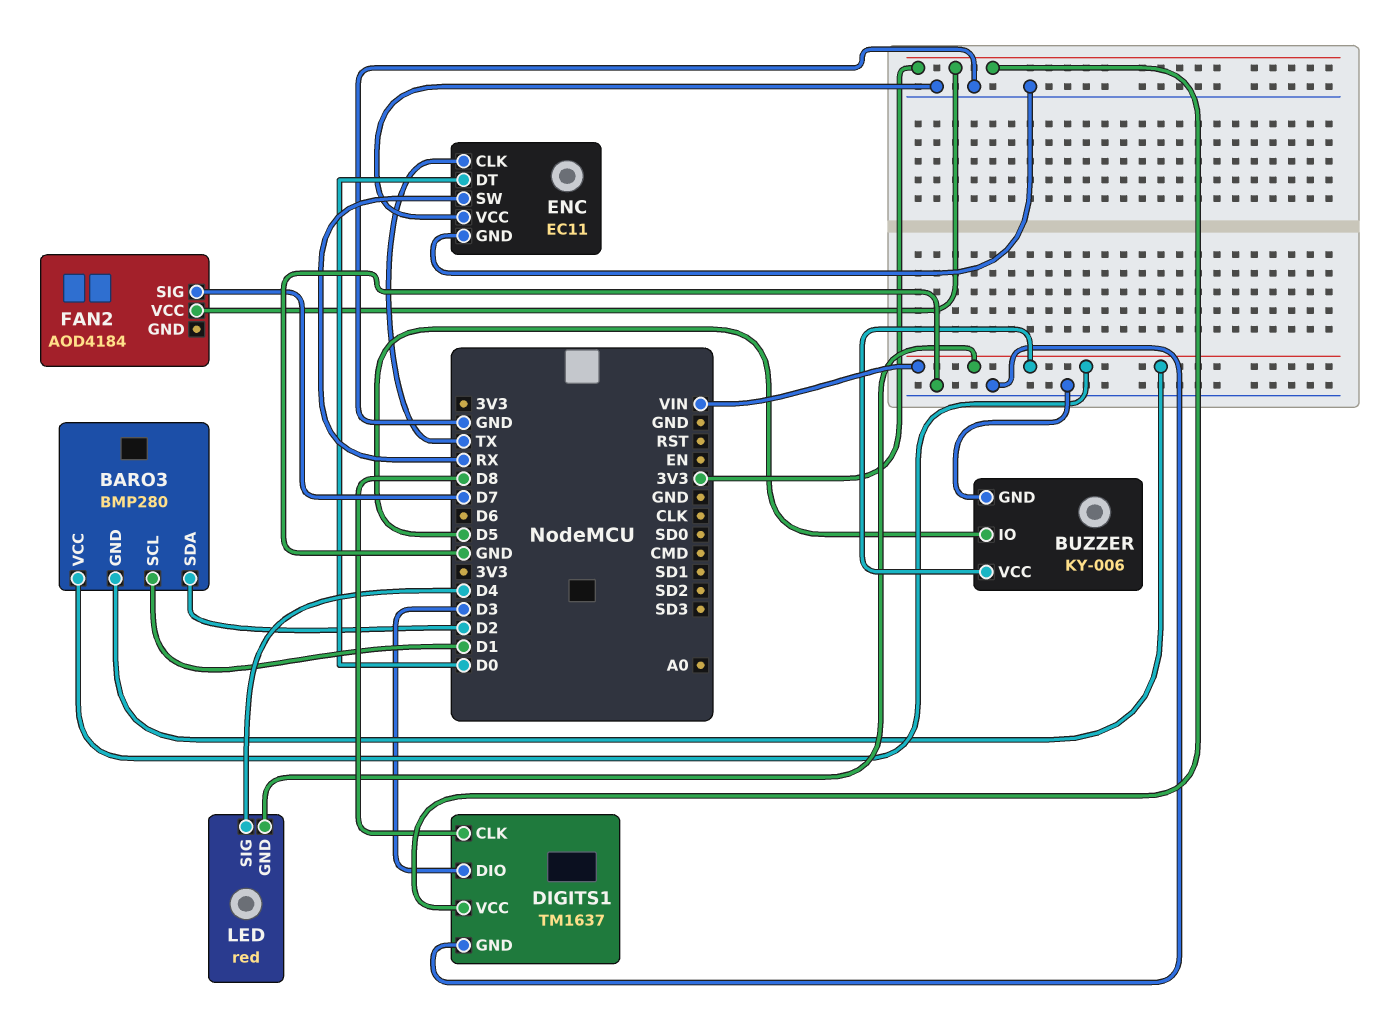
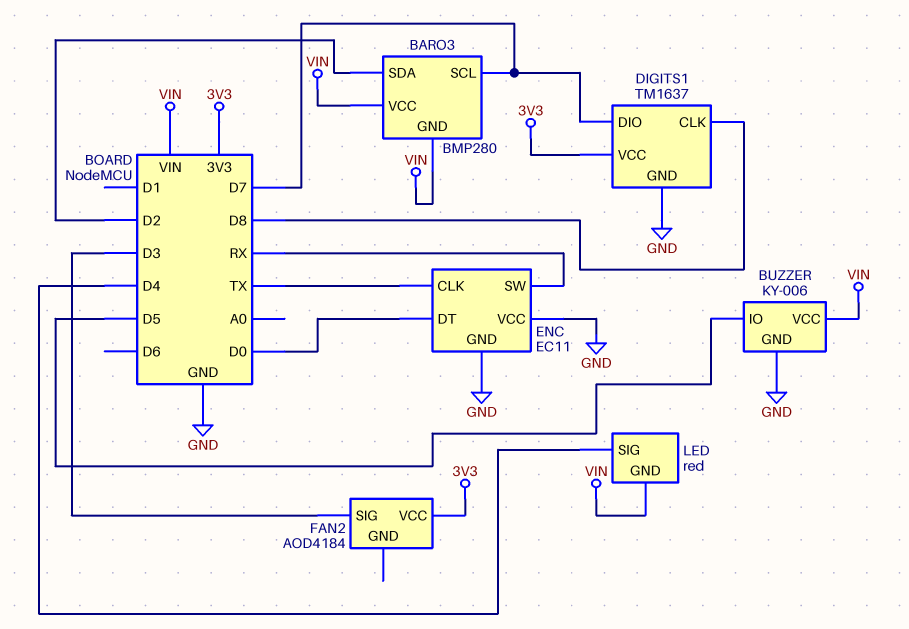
BARO3 pin SCL: D1 -> D7
DIGITS1 pin DIO: D3 -> D7
FAN2 pin SIG: D7 -> D3

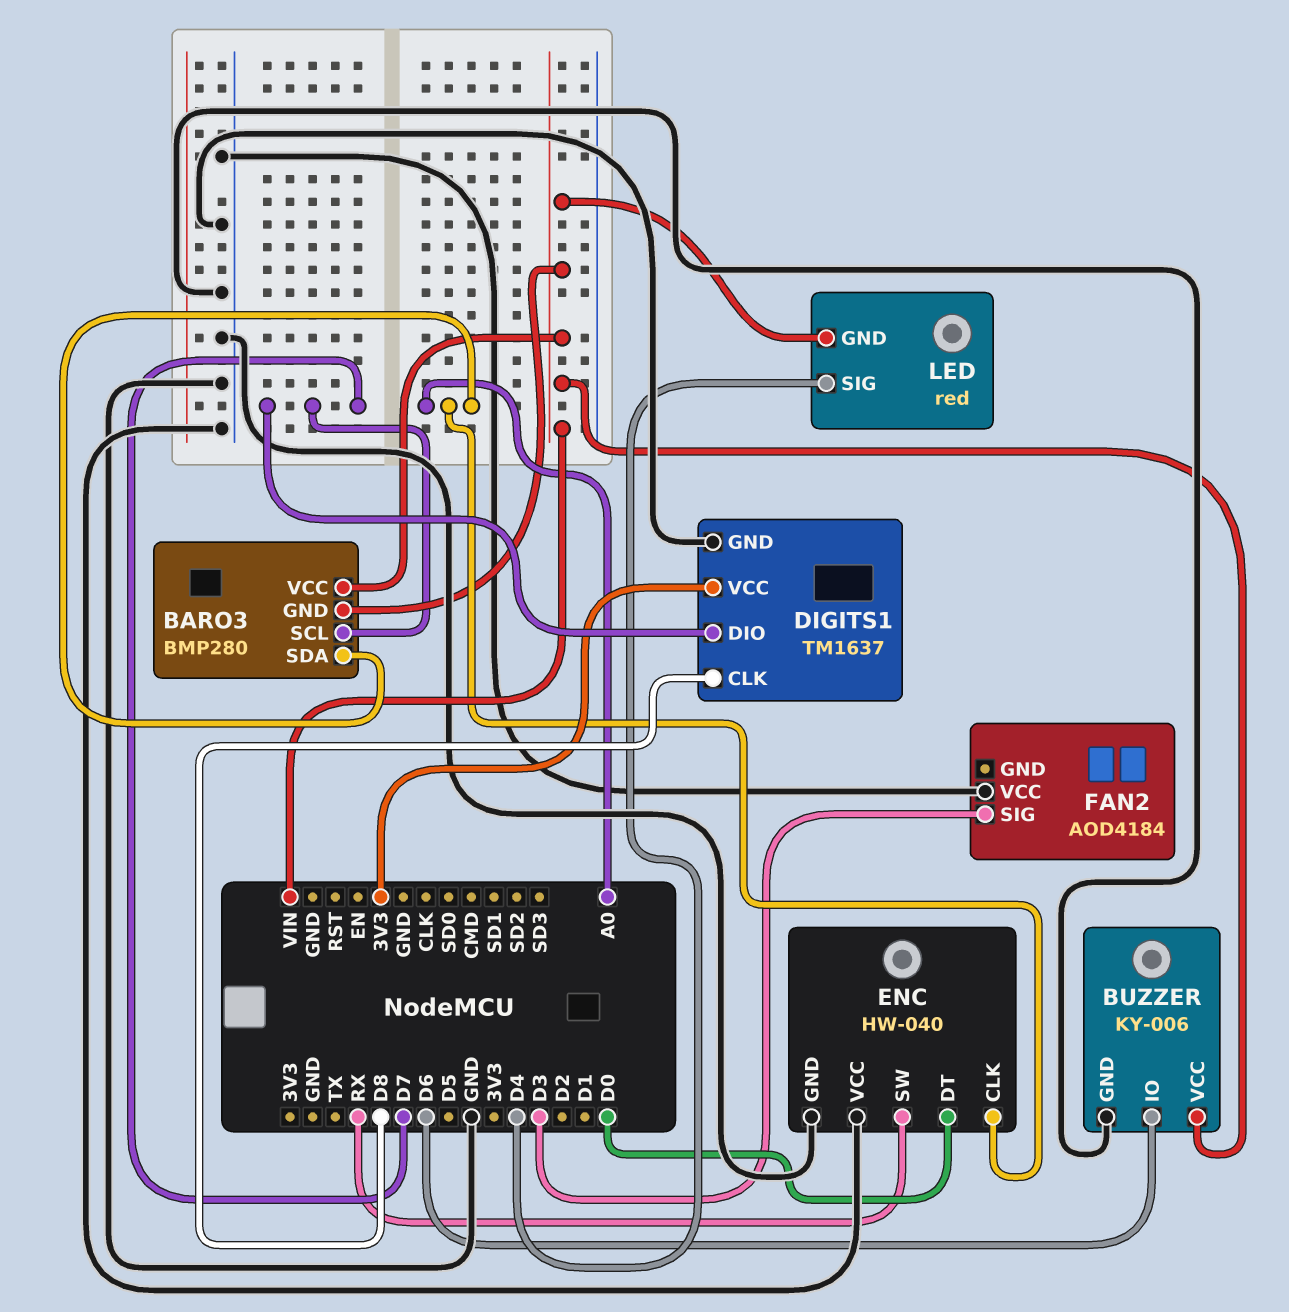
BARO3 pin SDA: D2 -> A0
BUZZER pin IO: D5 -> D6
ENC: EC11 -> HW-040
ENC pin CLK: TX -> A0
FAN2 pin VCC: 3V3 -> GND

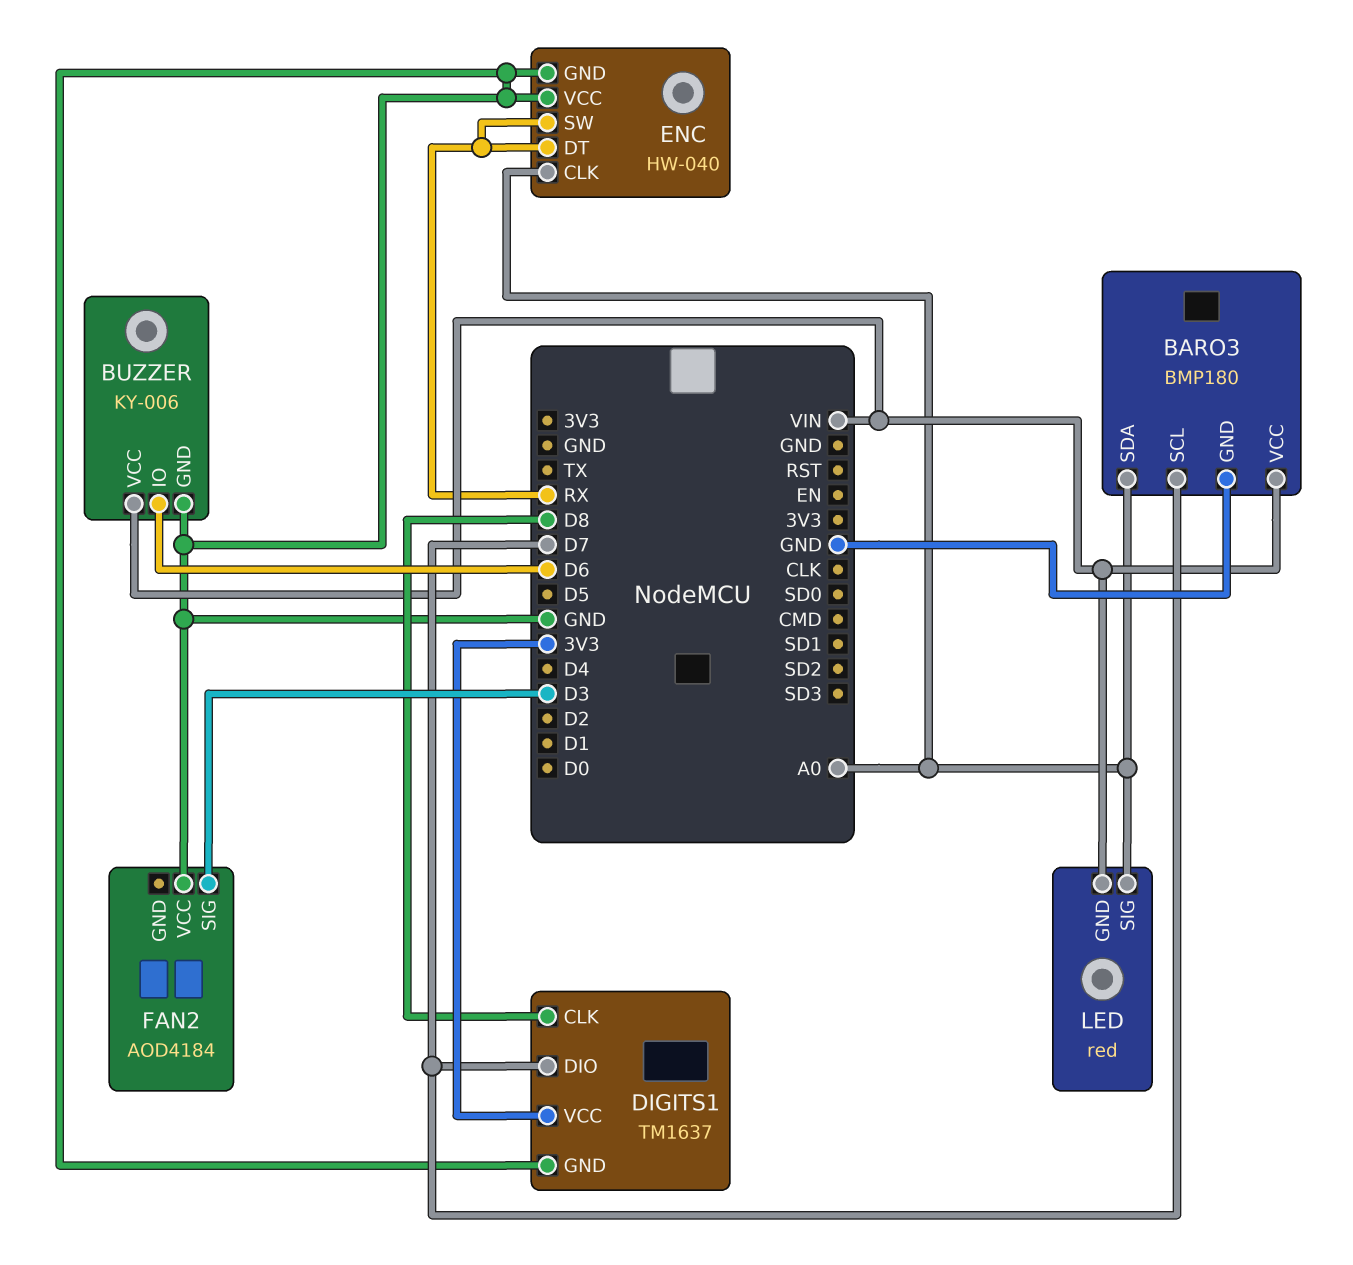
BARO3: BMP280 -> BMP180
BARO3 pin GND: VIN -> GND
ENC pin DT: D0 -> RX
LED pin SIG: D4 -> A0

